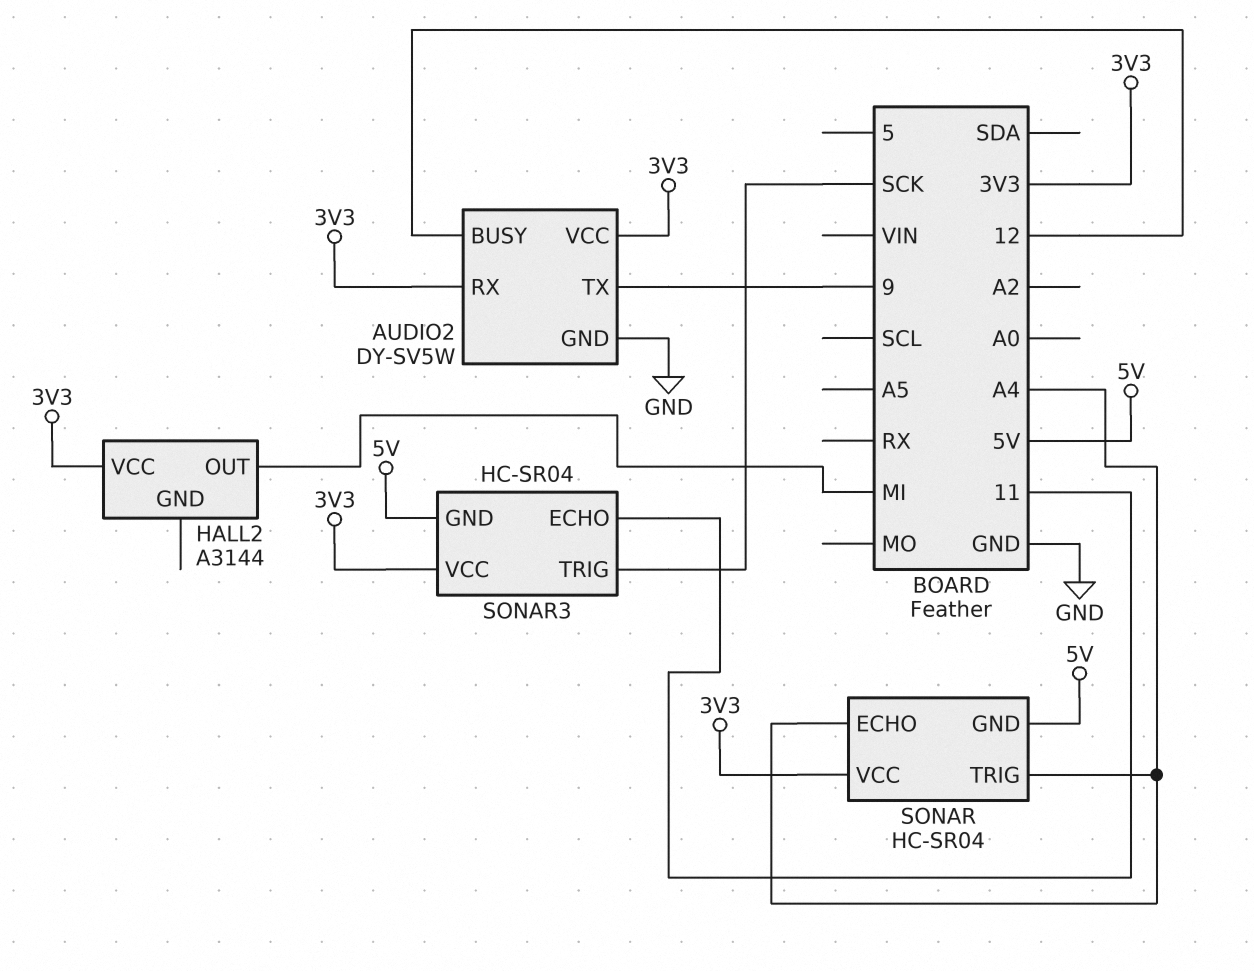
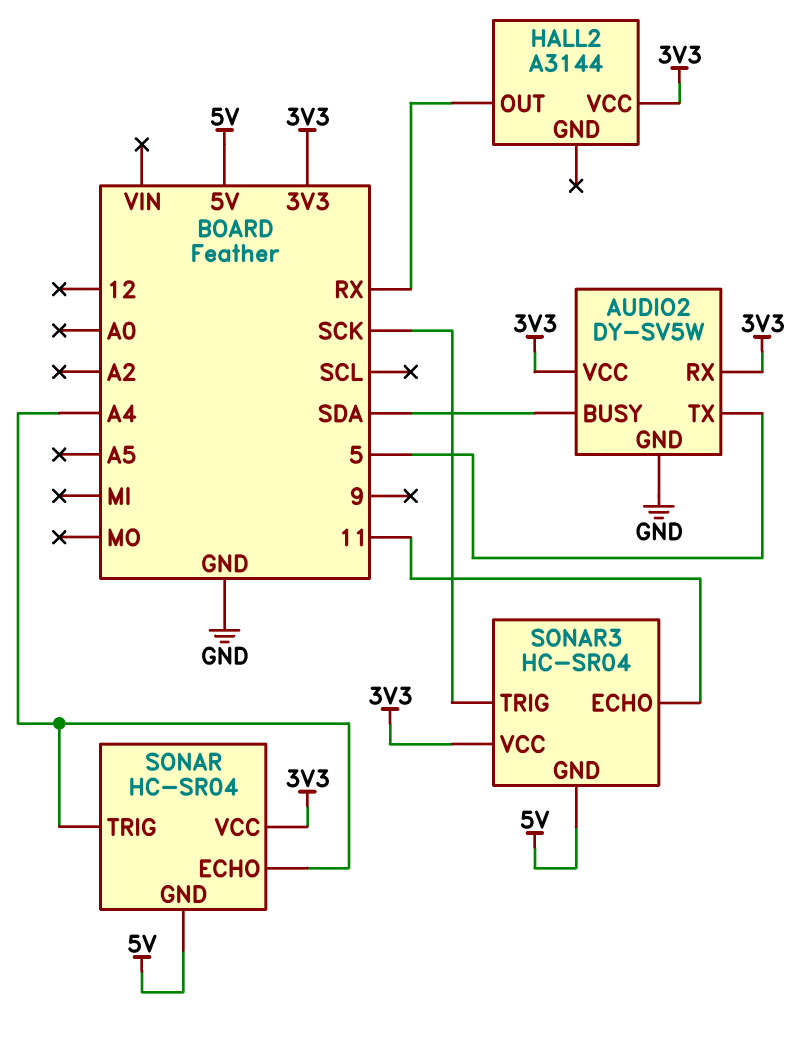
AUDIO2 pin BUSY: 12 -> SDA
AUDIO2 pin TX: 9 -> 5
HALL2 pin OUT: MI -> RX

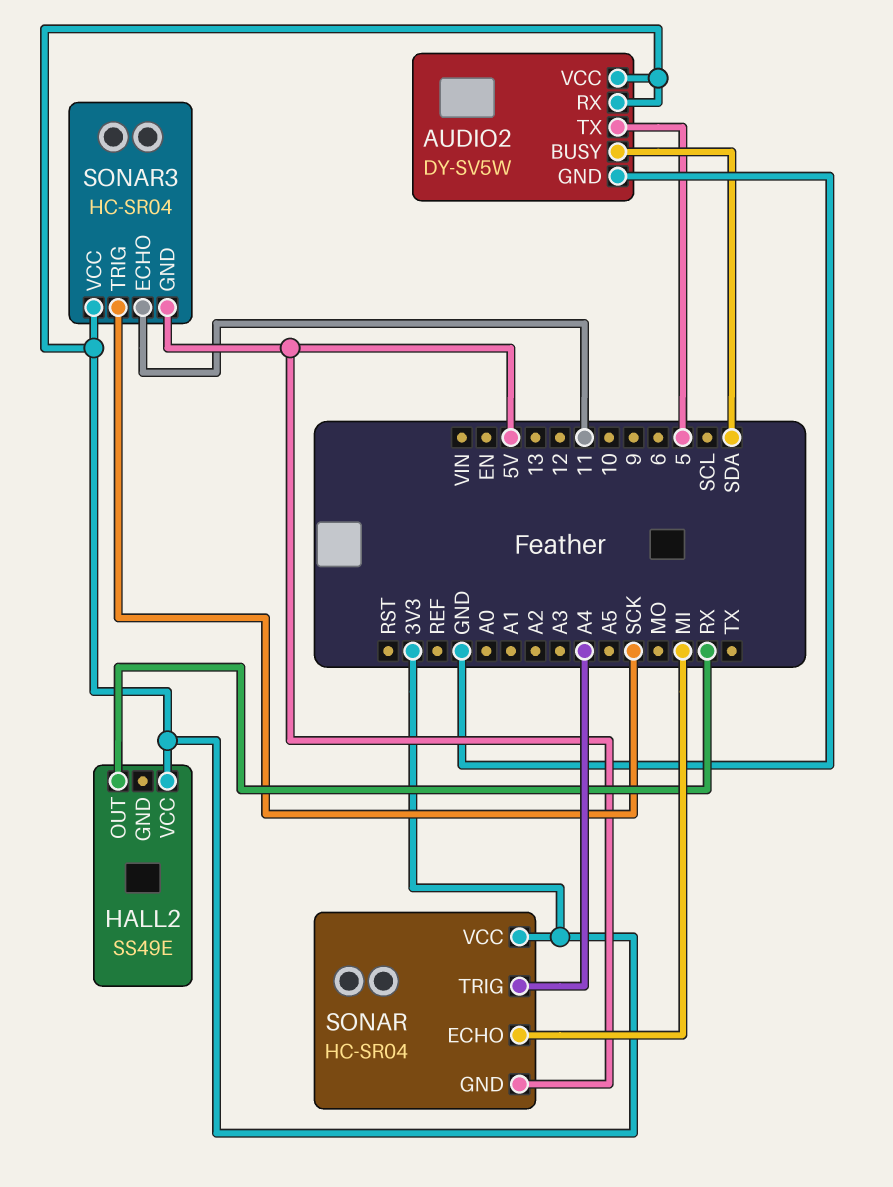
HALL2: A3144 -> SS49E
SONAR pin ECHO: A4 -> MI

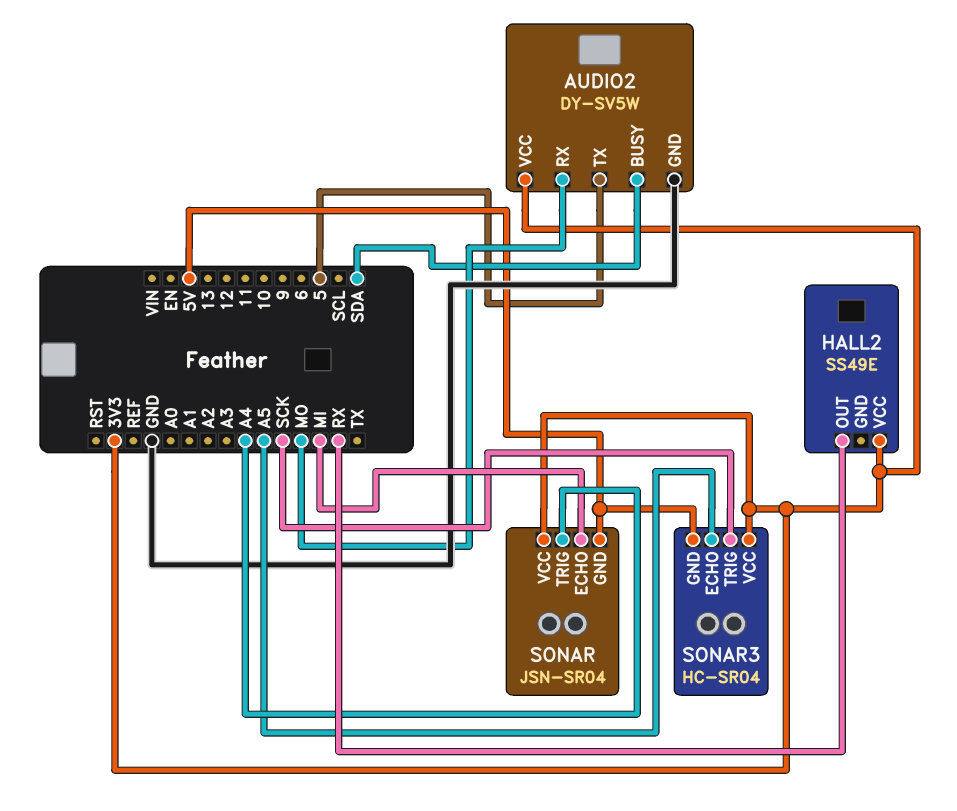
AUDIO2 pin RX: 3V3 -> MO
SONAR: HC-SR04 -> JSN-SR04
SONAR3 pin ECHO: 11 -> A5

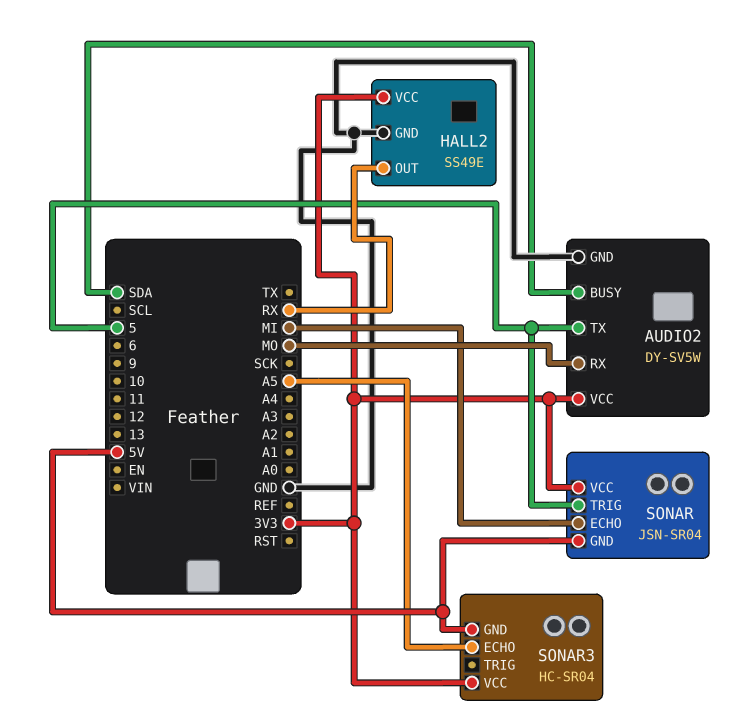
HALL2 pin GND: none -> GND
SONAR pin TRIG: A4 -> 5
SONAR3 pin TRIG: SCK -> none

